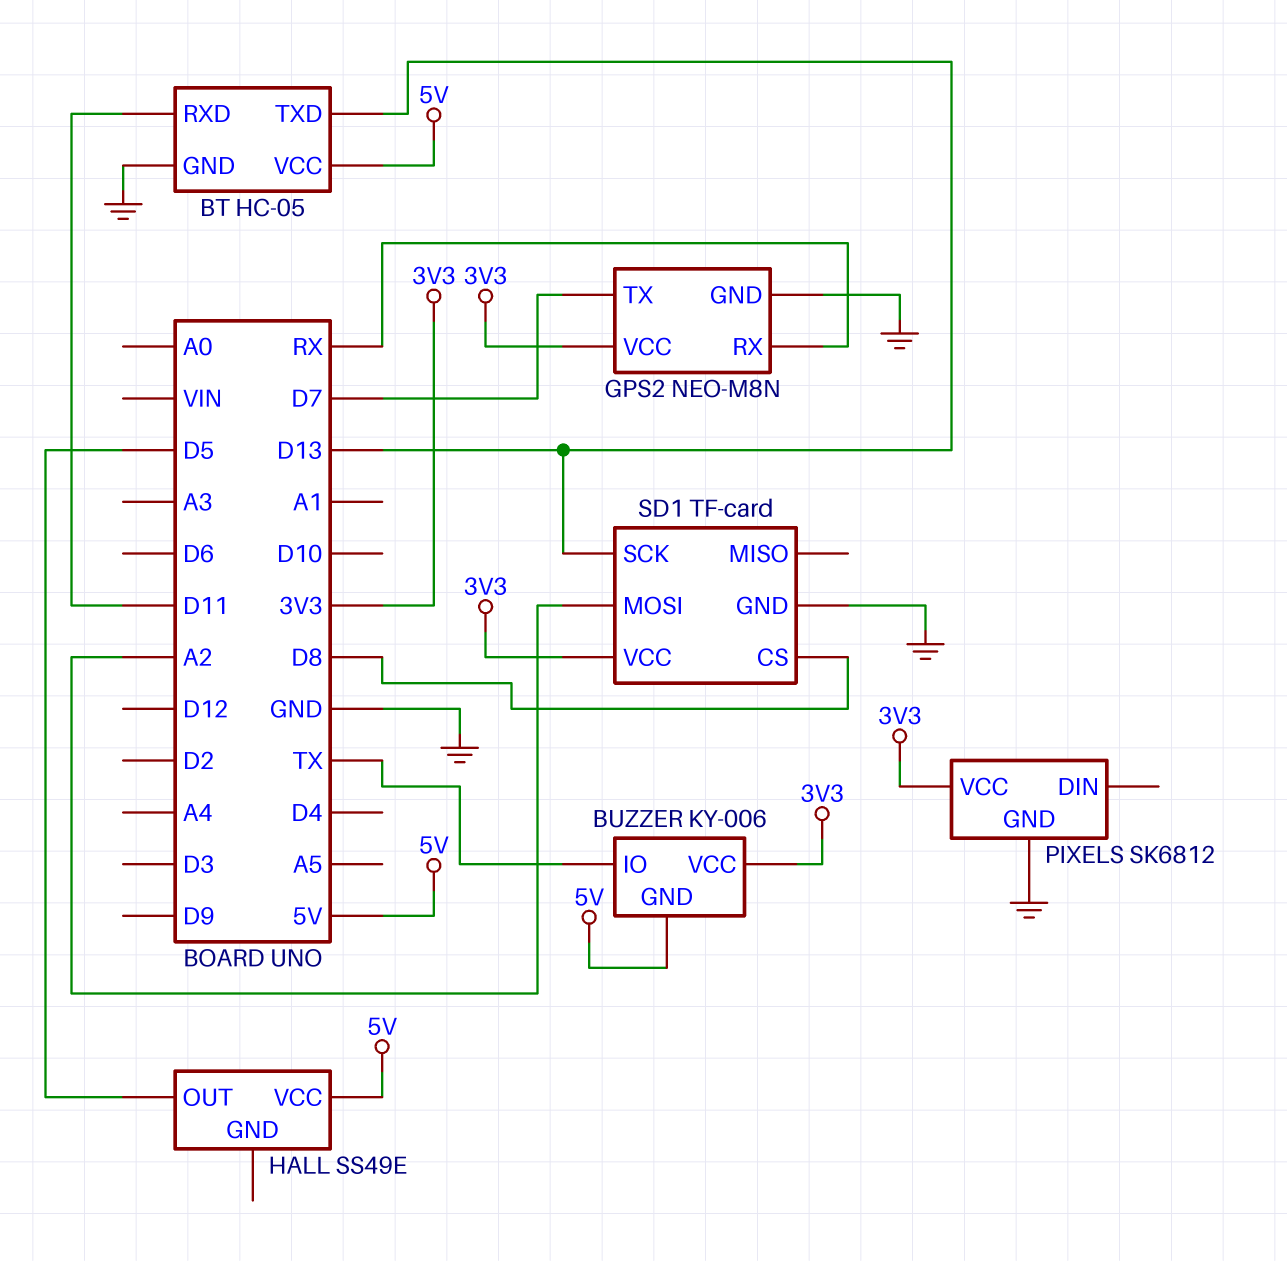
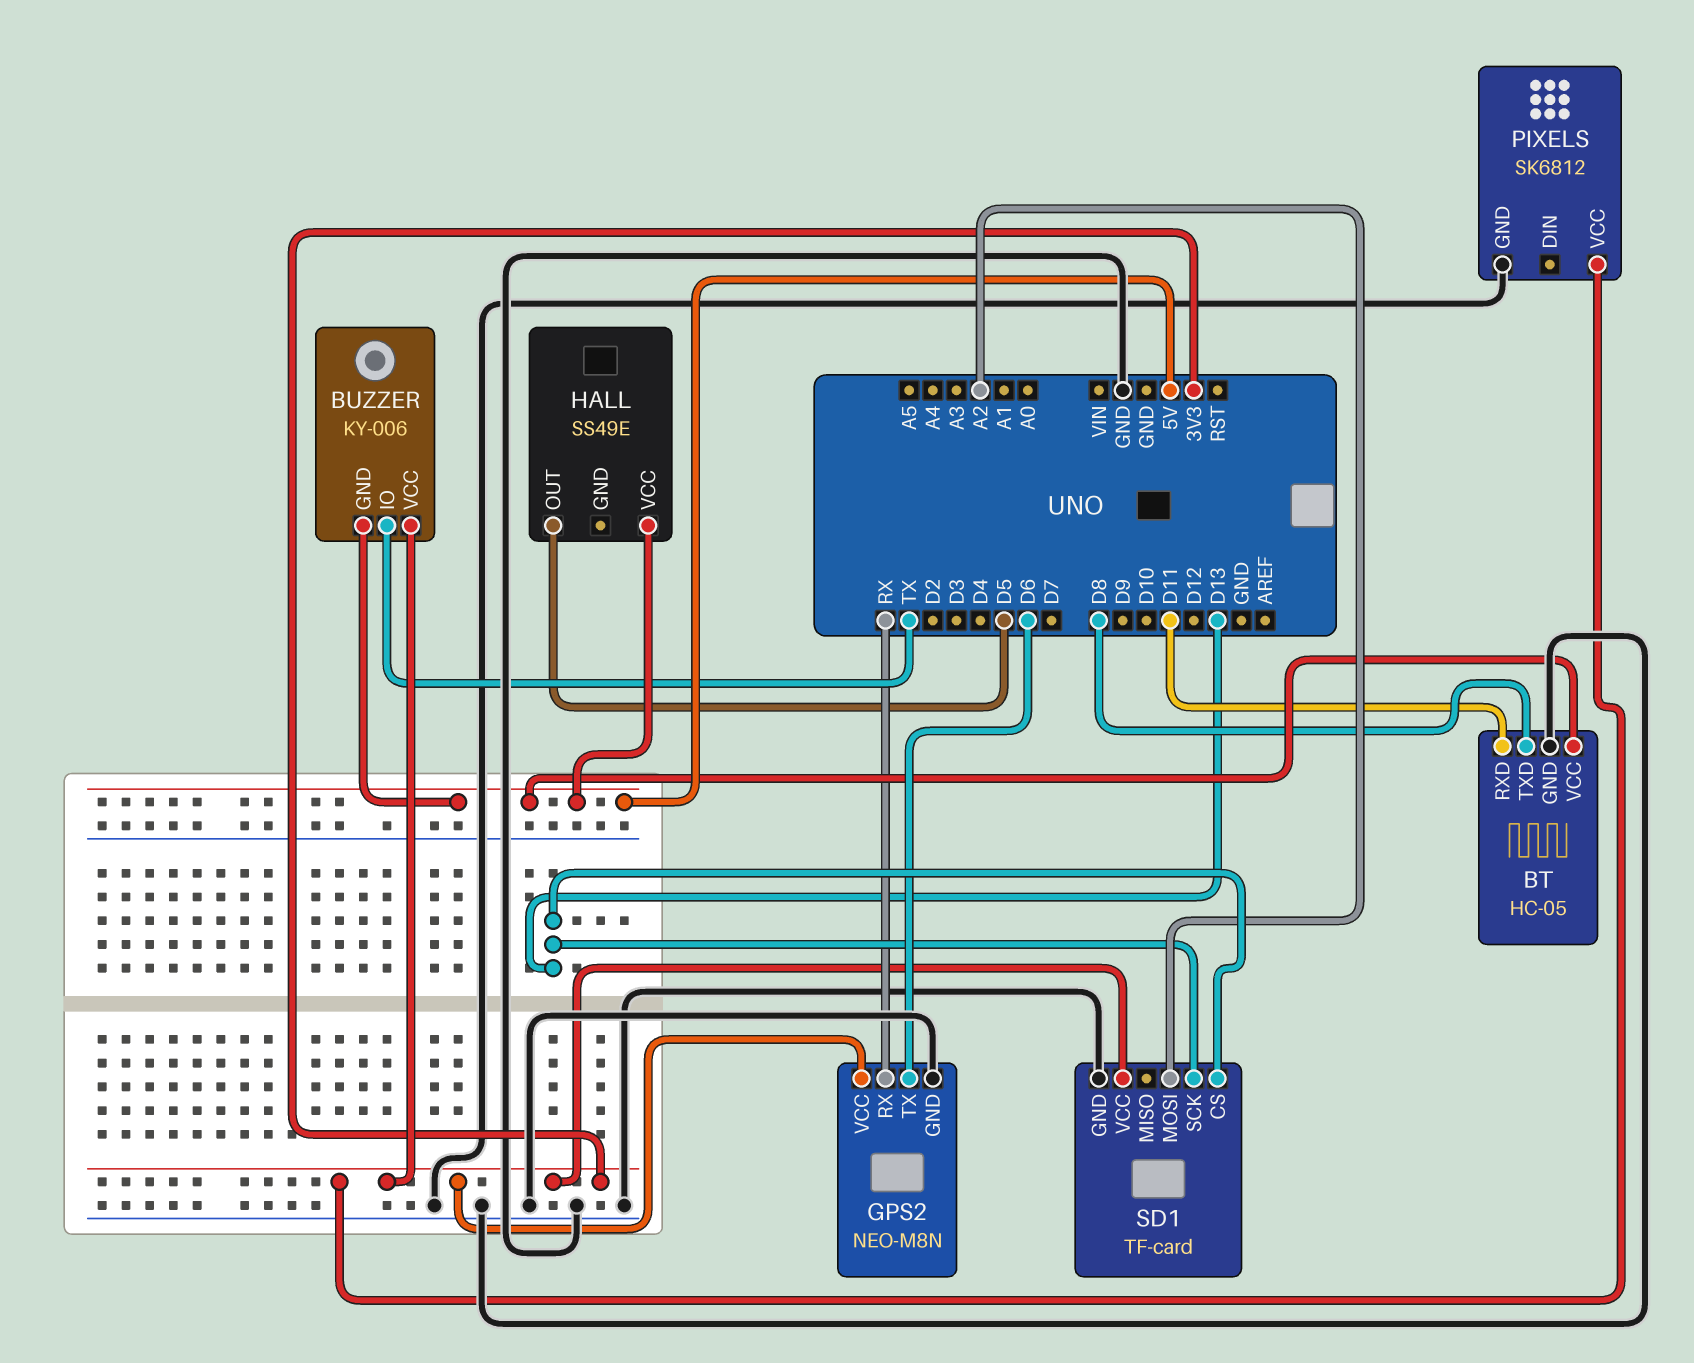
BT pin TXD: D13 -> D8
GPS2 pin TX: D7 -> D6
SD1 pin CS: D8 -> D13

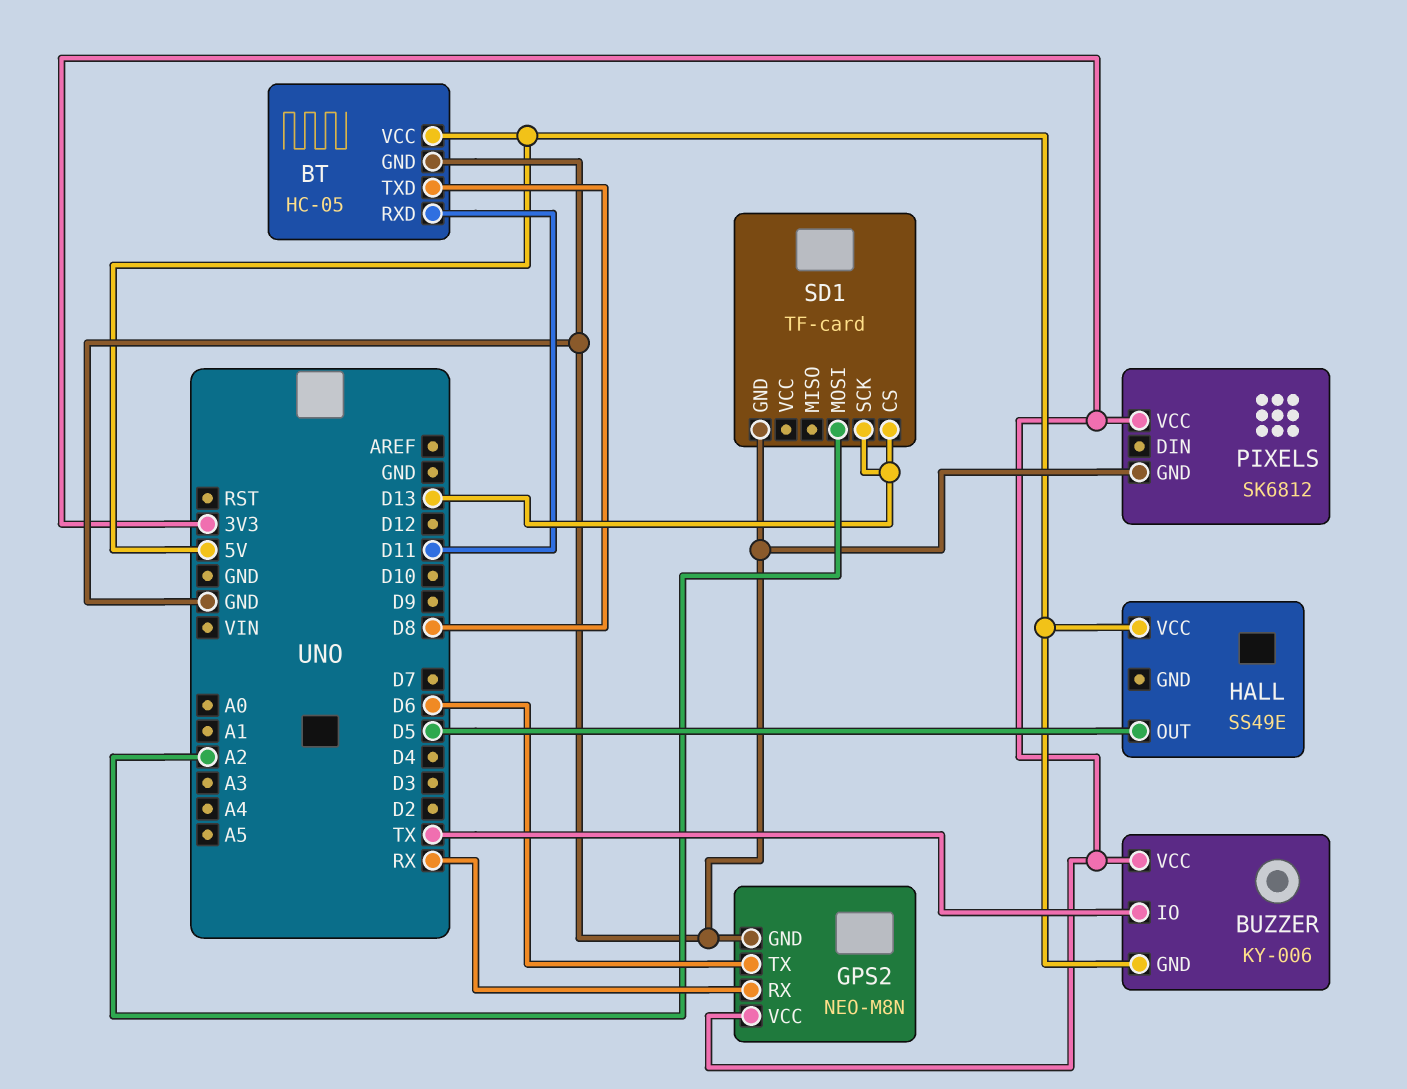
SD1 pin VCC: 3V3 -> none

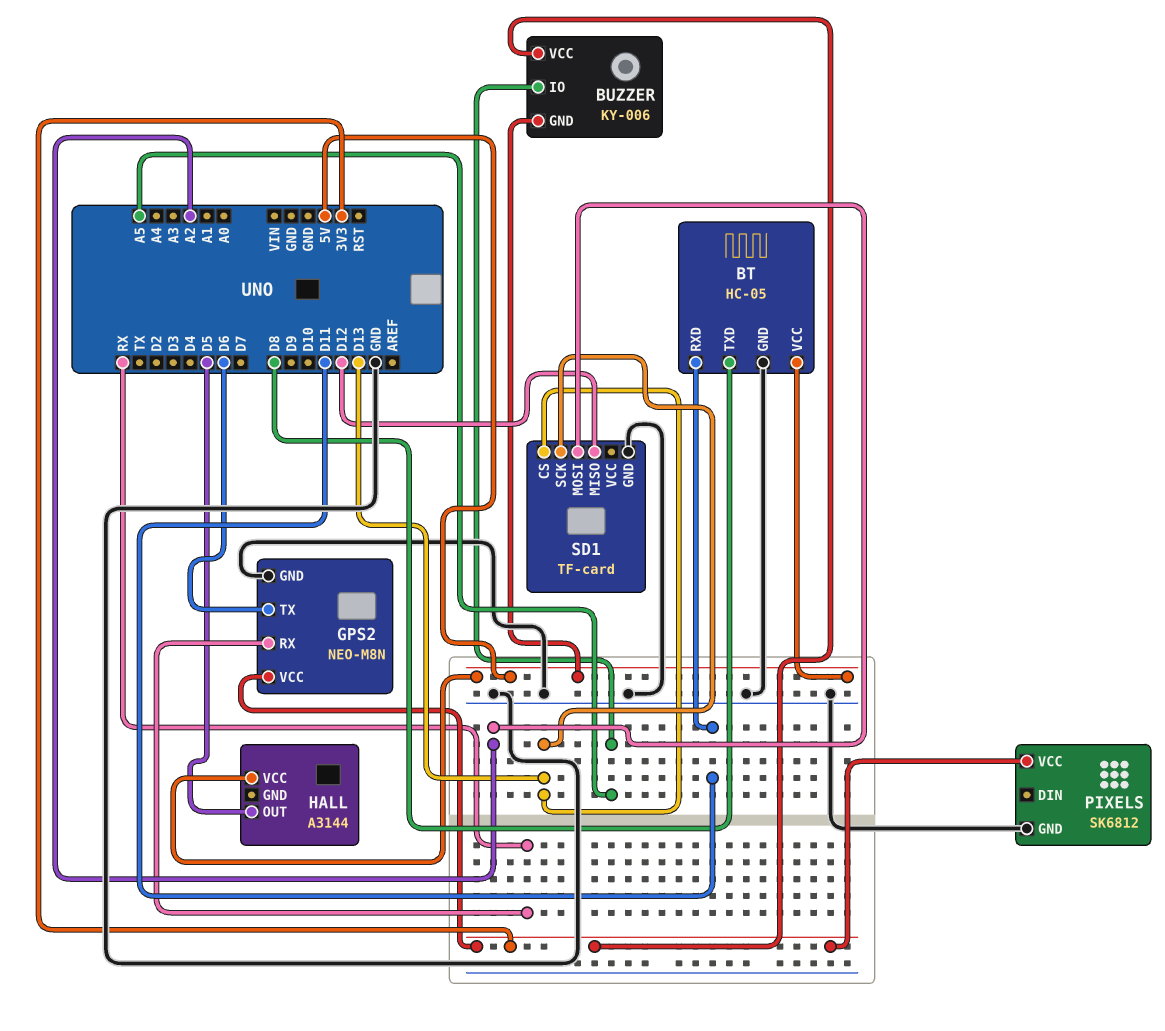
BUZZER pin IO: TX -> A5
HALL: SS49E -> A3144
SD1 pin MISO: none -> D12

